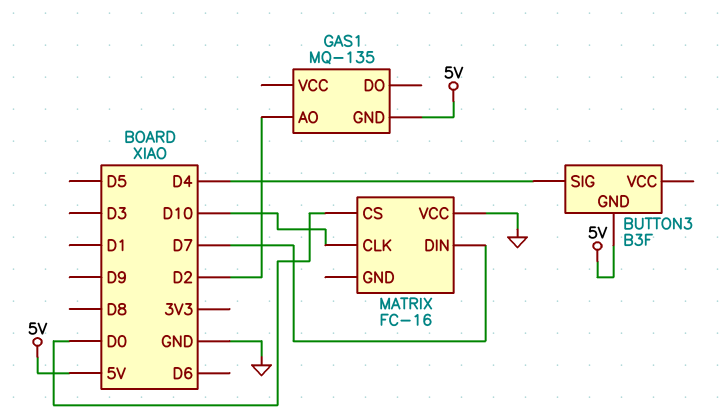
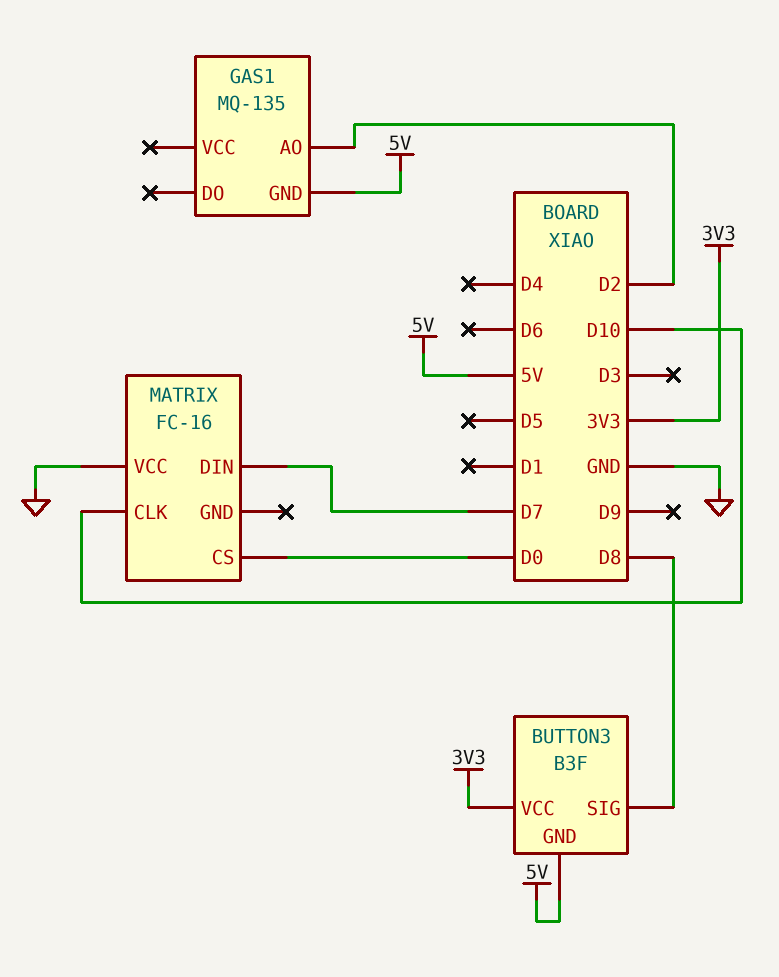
BUTTON3 pin SIG: D4 -> D8
BUTTON3 pin VCC: none -> 3V3

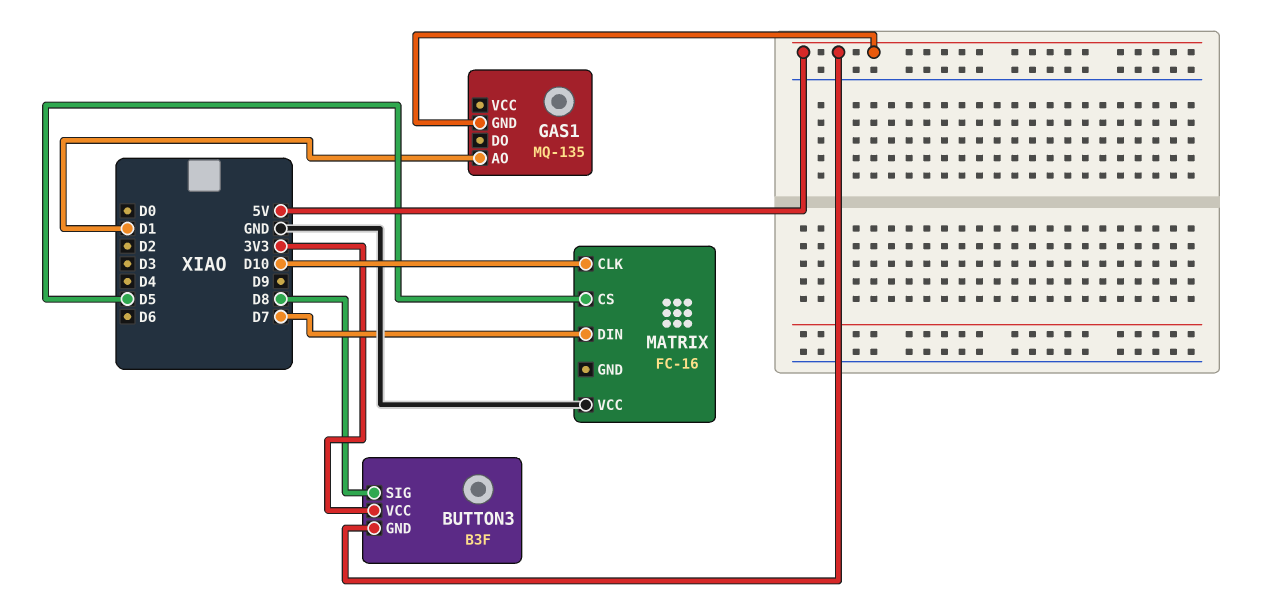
GAS1 pin AO: D2 -> D1
MATRIX pin CS: D0 -> D5

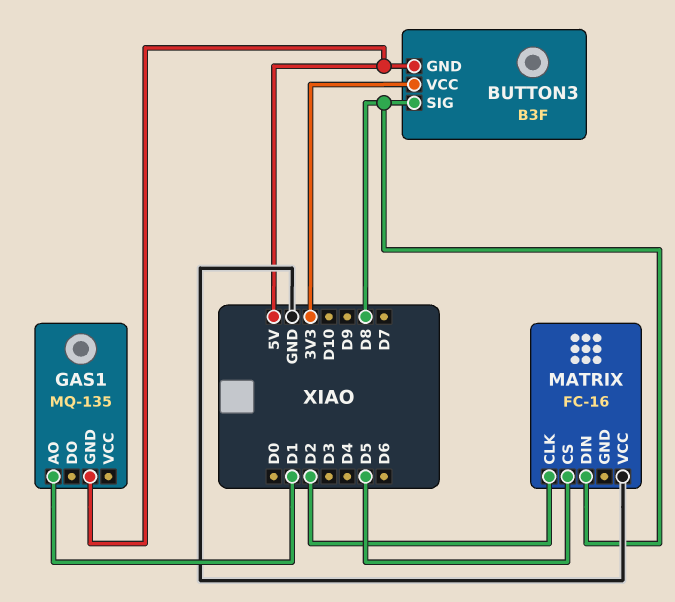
MATRIX pin CLK: D10 -> D2
MATRIX pin DIN: D7 -> D8

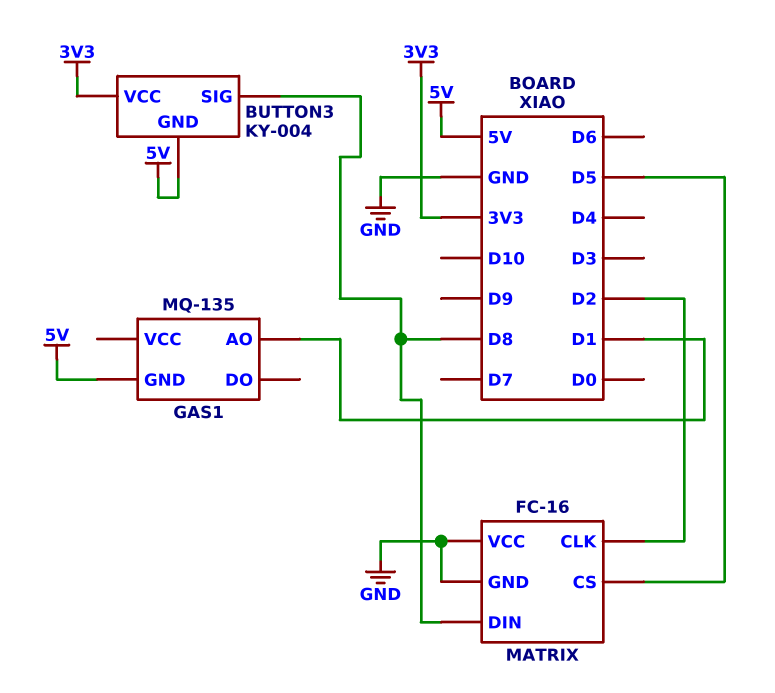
BUTTON3: B3F -> KY-004
MATRIX pin GND: none -> GND

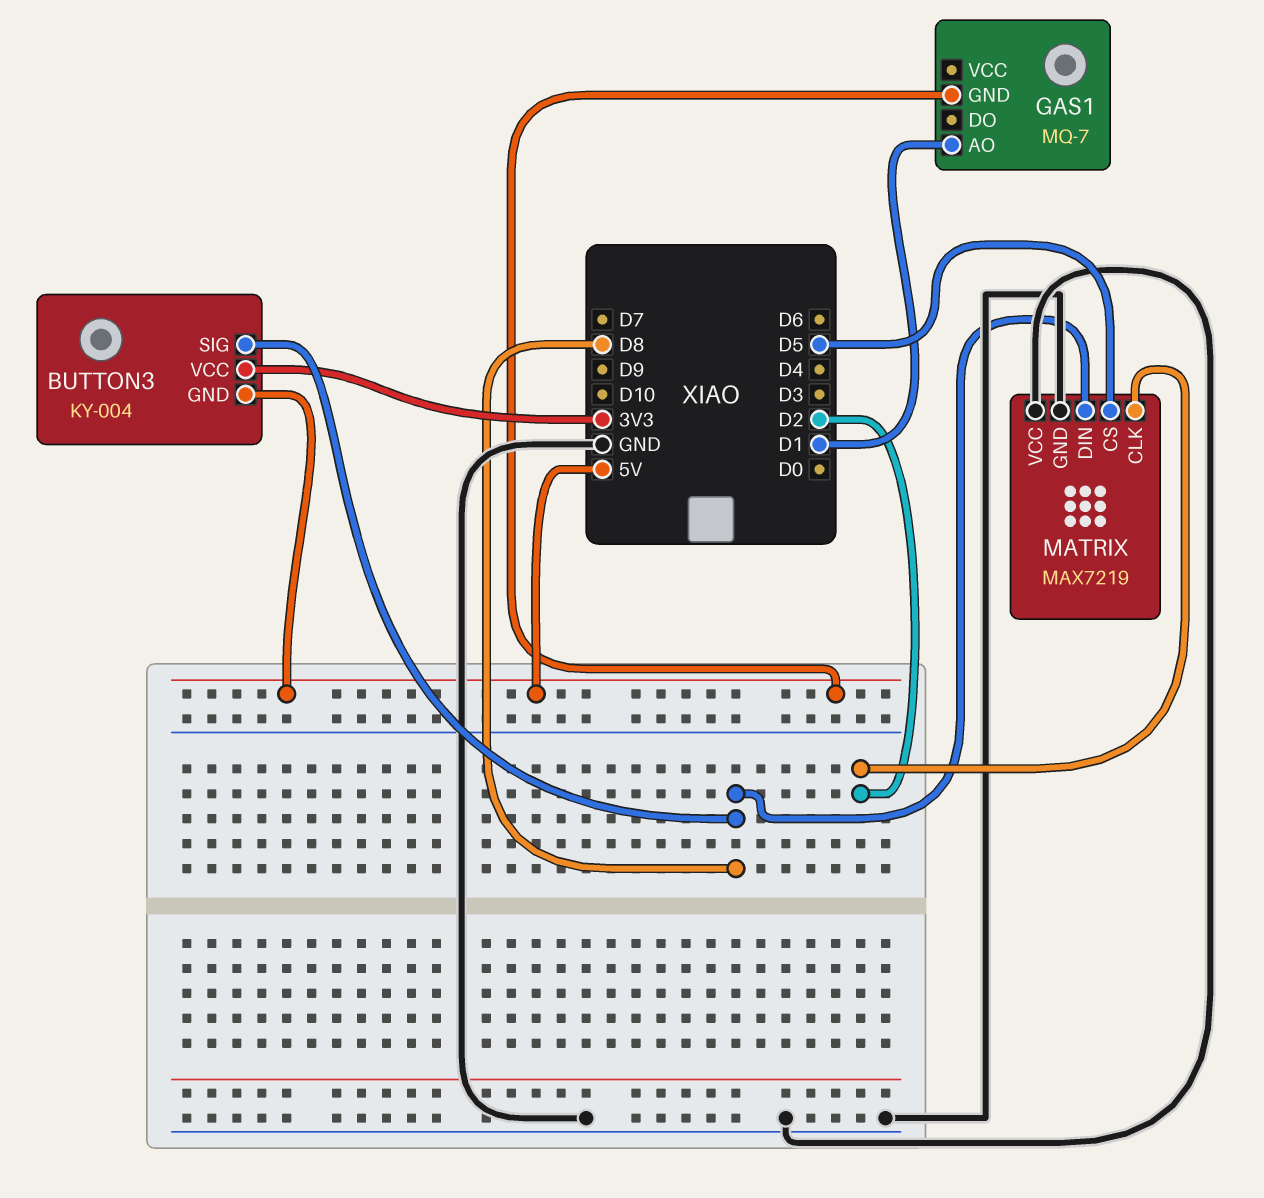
GAS1: MQ-135 -> MQ-7
MATRIX: FC-16 -> MAX7219

